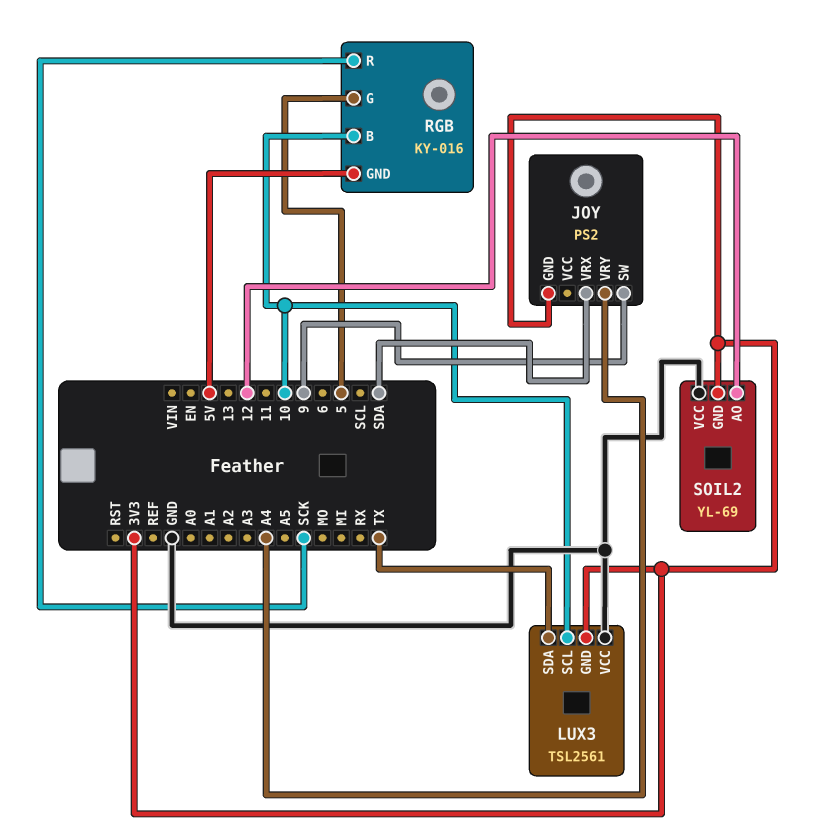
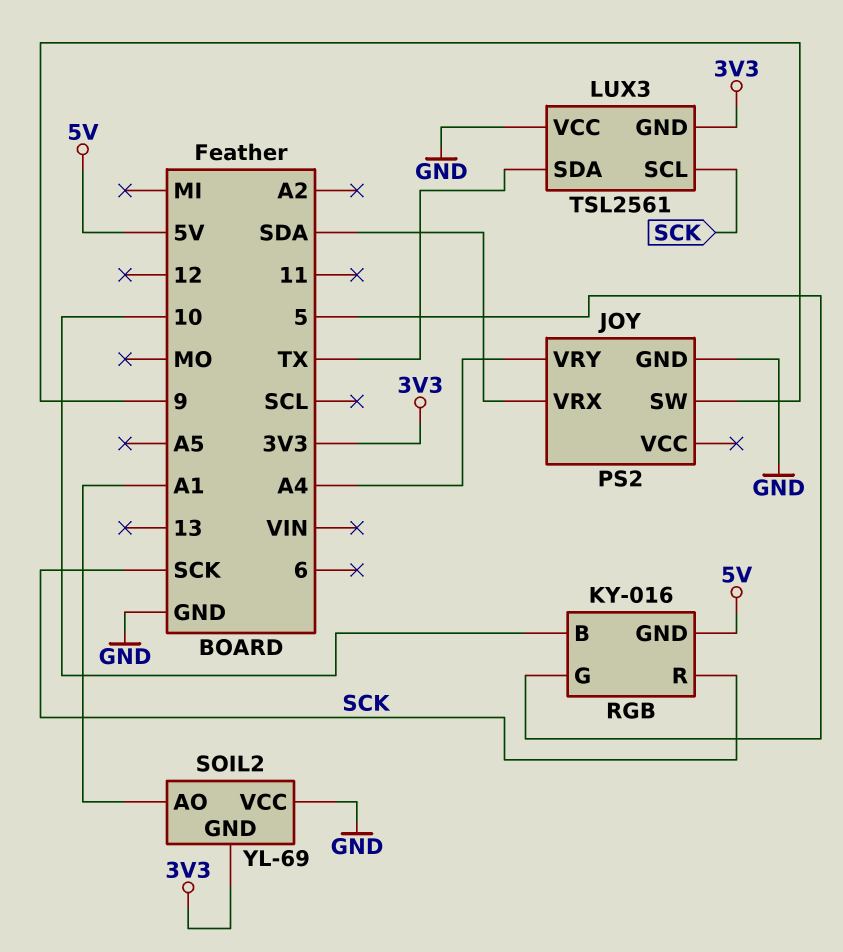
JOY pin GND: 3V3 -> GND
LUX3 pin SCL: 10 -> SCK
SOIL2 pin AO: 12 -> A1

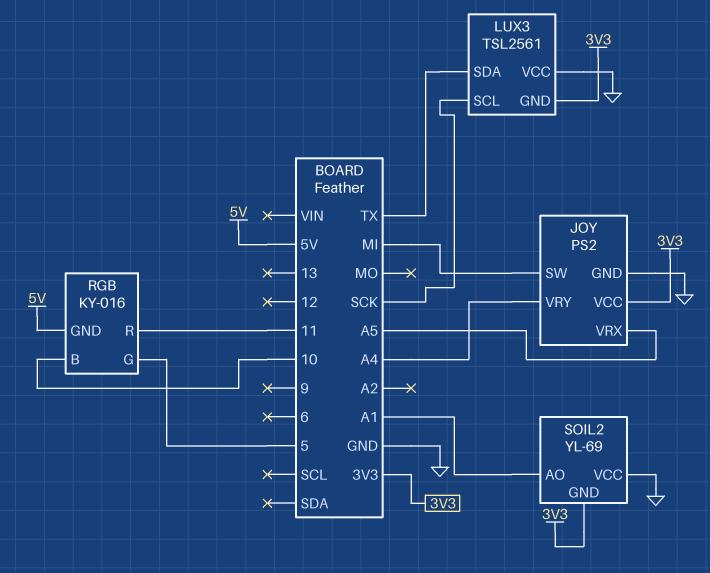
JOY pin SW: 9 -> MI
JOY pin VCC: none -> 3V3
JOY pin VRX: SDA -> A5
RGB pin R: SCK -> 11

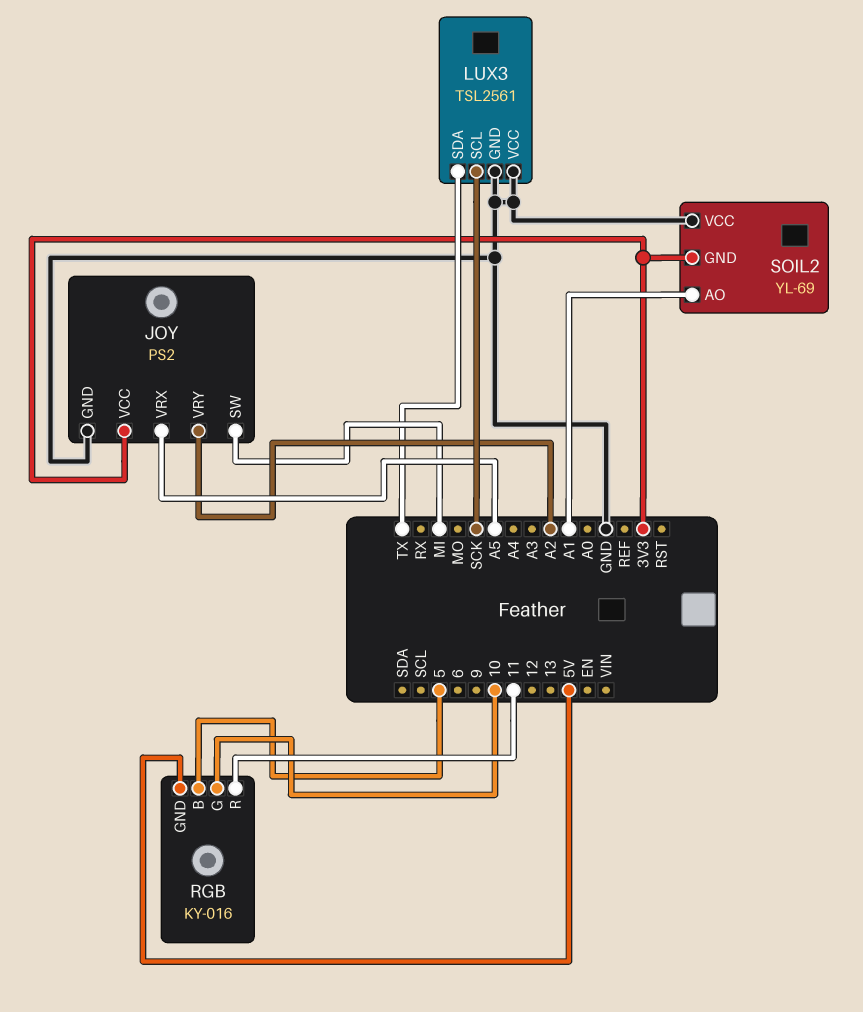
JOY pin VRY: A4 -> A2
LUX3 pin GND: 3V3 -> GND
RGB pin B: 10 -> 5
RGB pin G: 5 -> 10

